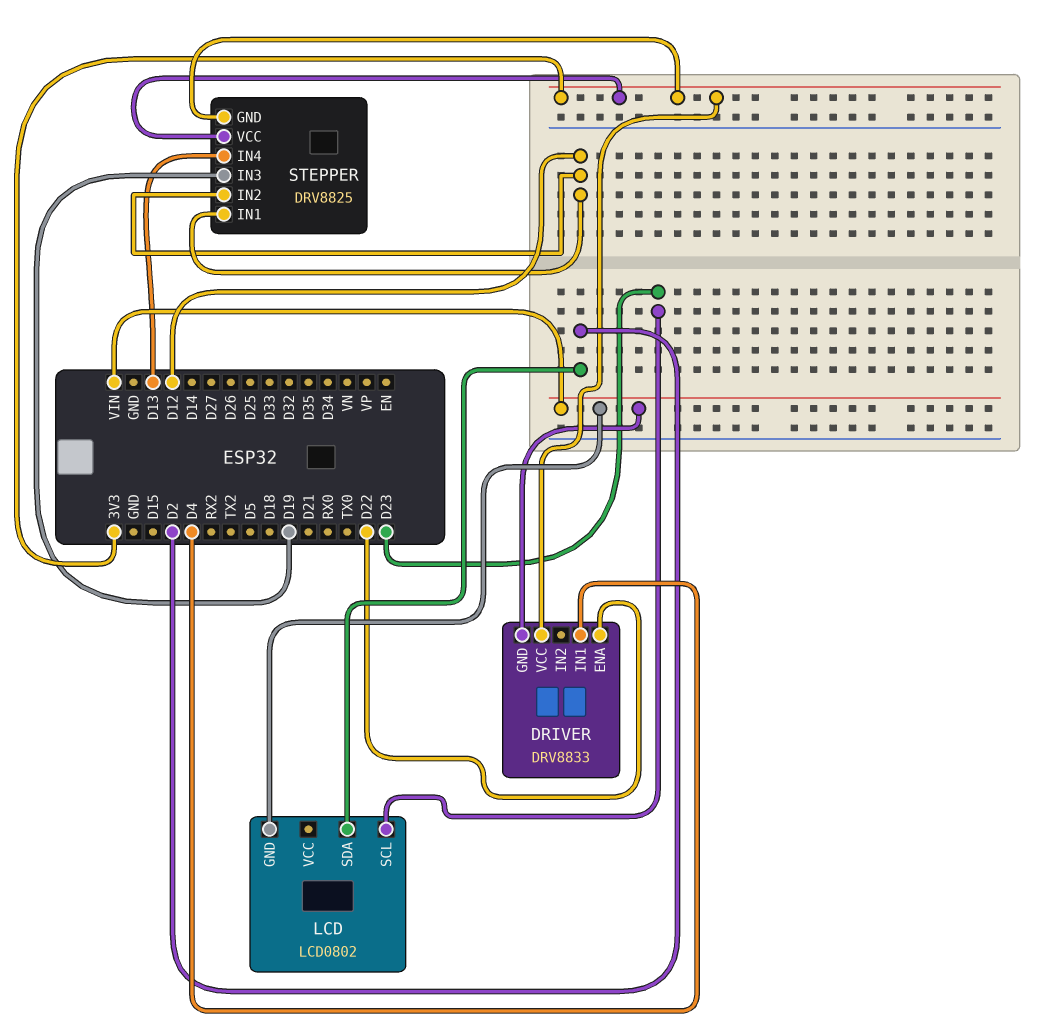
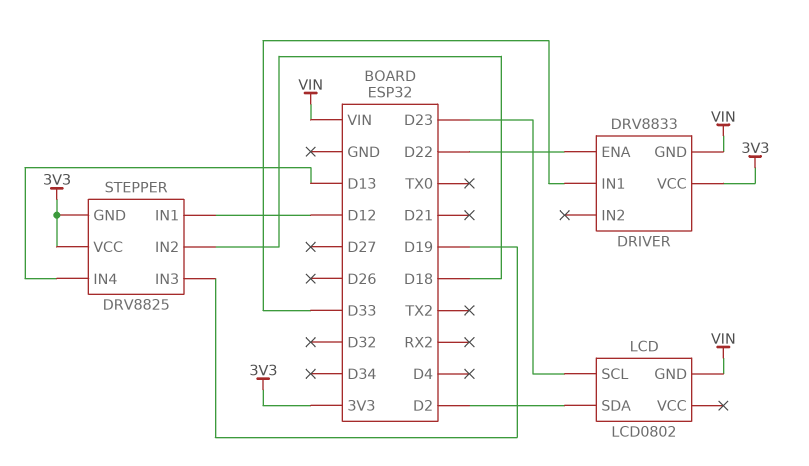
DRIVER pin IN1: D4 -> D33
STEPPER pin IN2: D12 -> D18

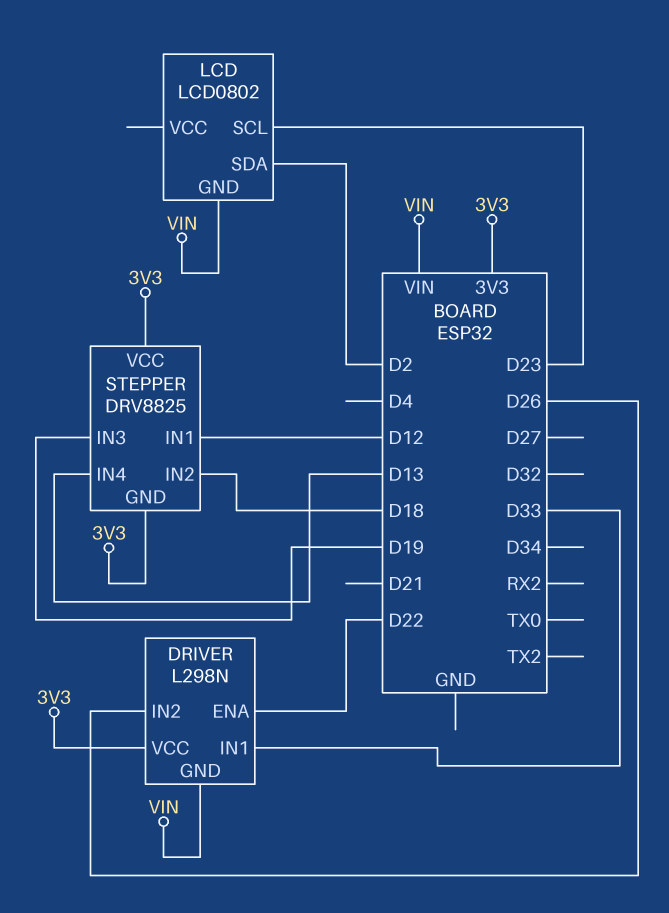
DRIVER: DRV8833 -> L298N
DRIVER pin IN2: none -> D26

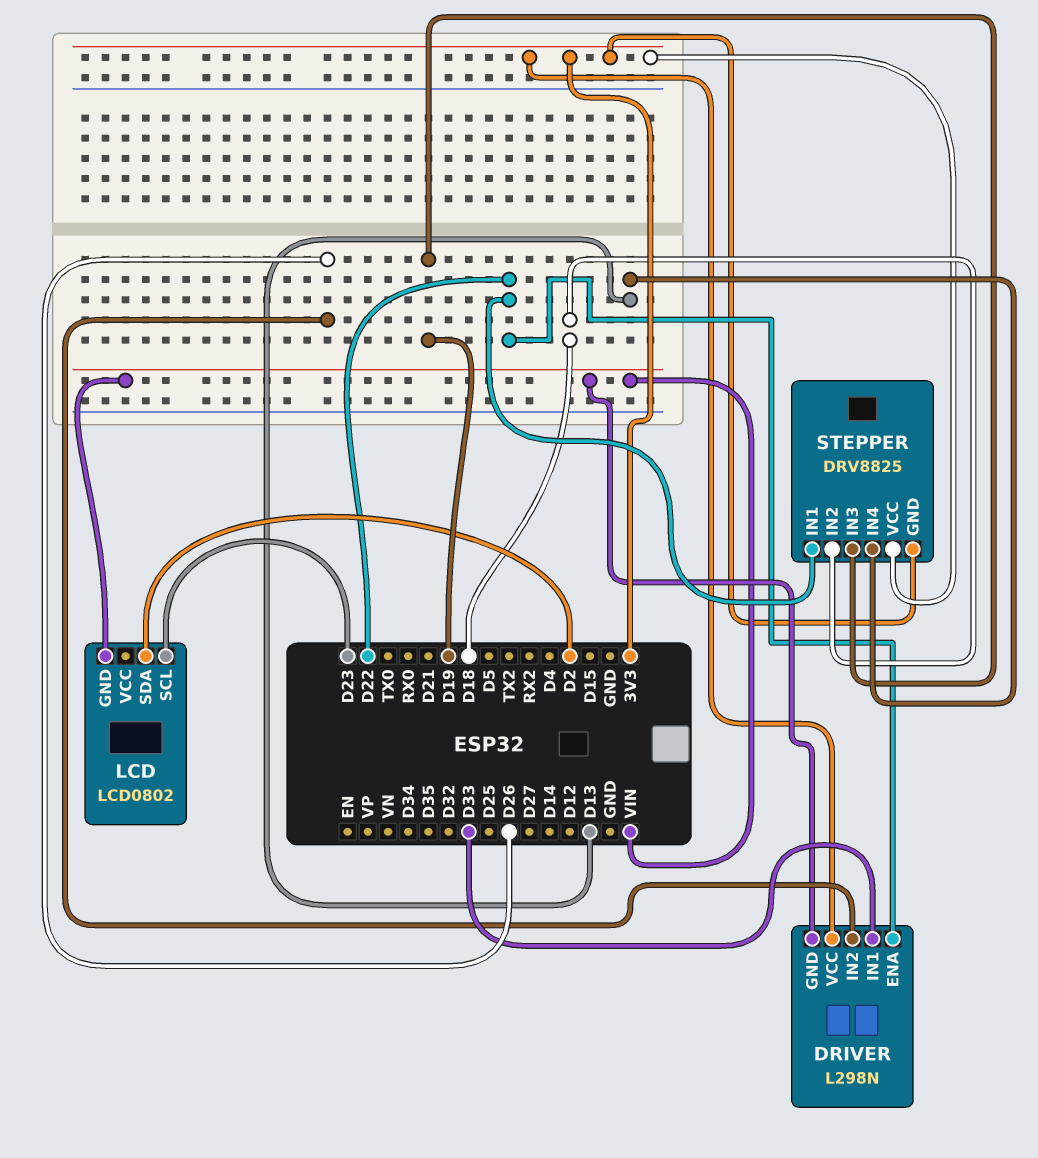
STEPPER pin IN1: D12 -> D22

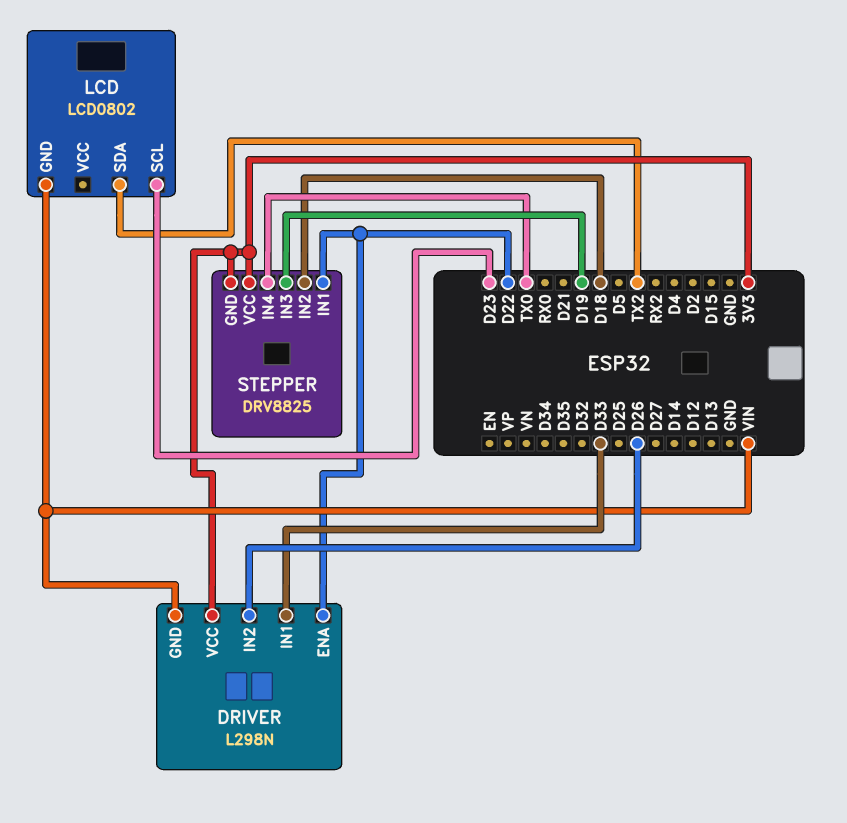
LCD pin SDA: D2 -> TX2
STEPPER pin IN4: D13 -> TX0

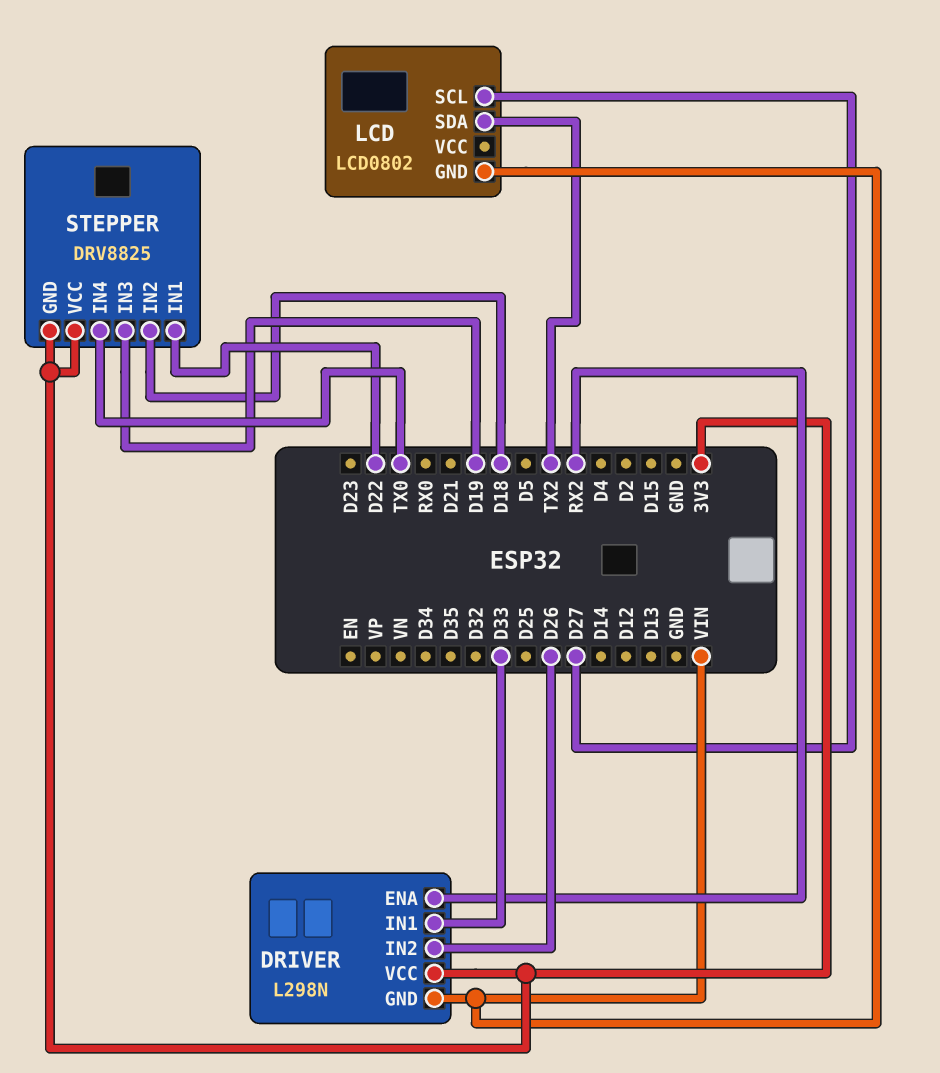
DRIVER pin ENA: D22 -> RX2
LCD pin SCL: D23 -> D27

